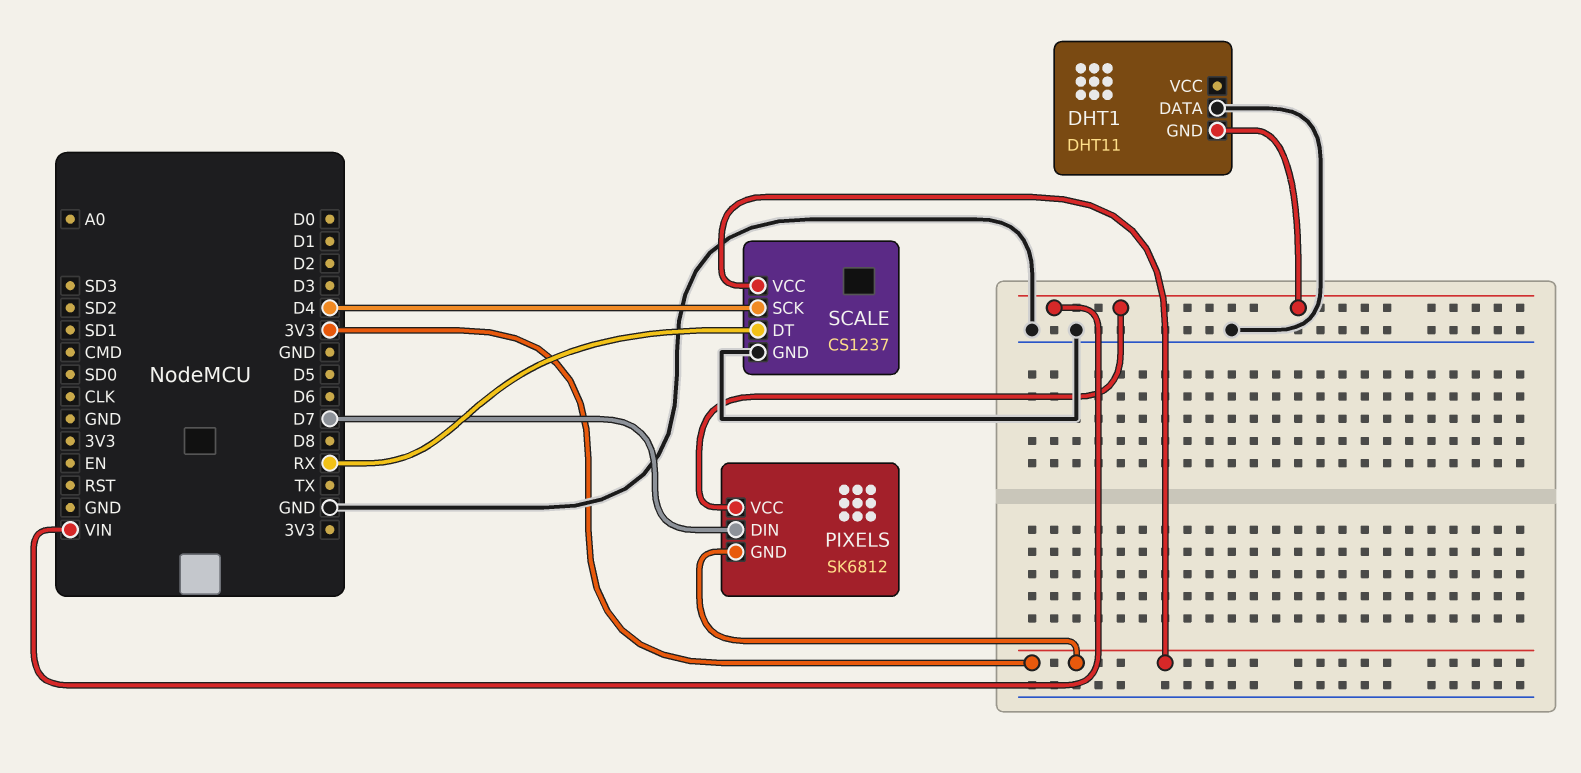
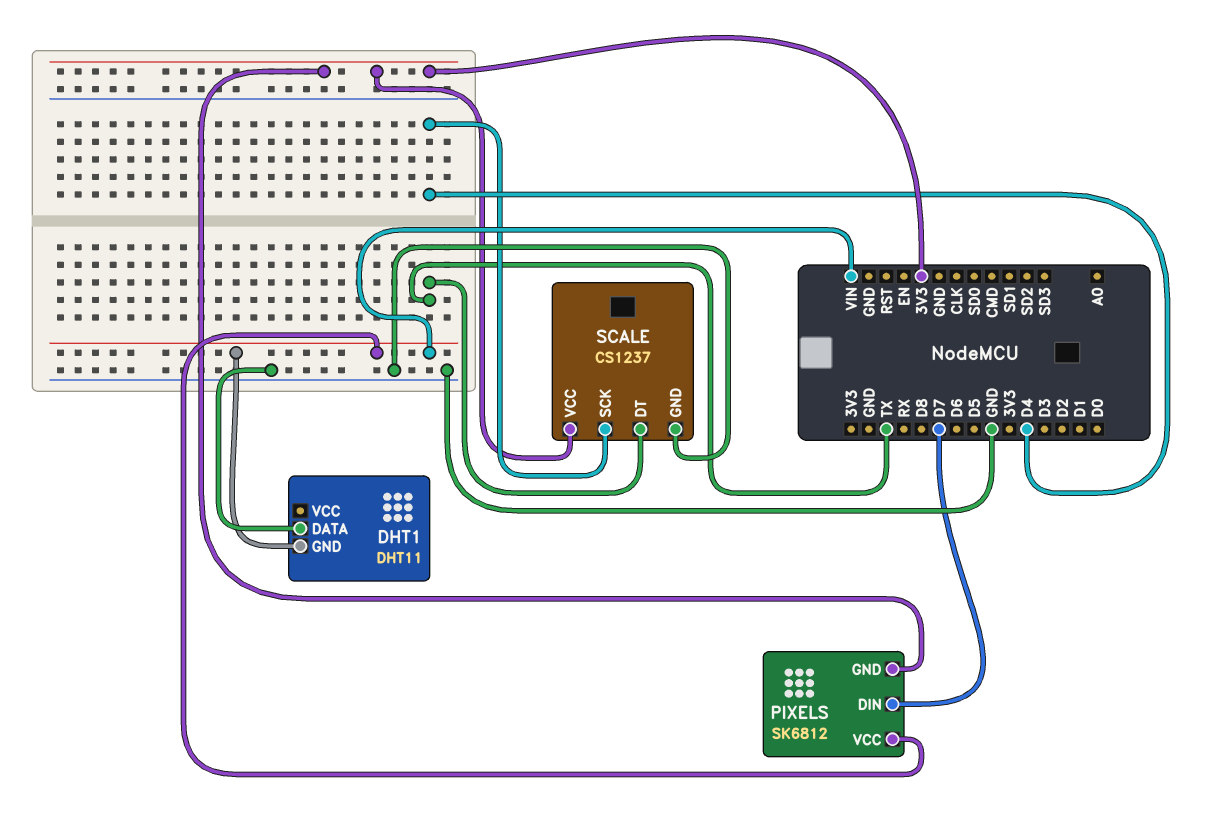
SCALE pin DT: RX -> TX

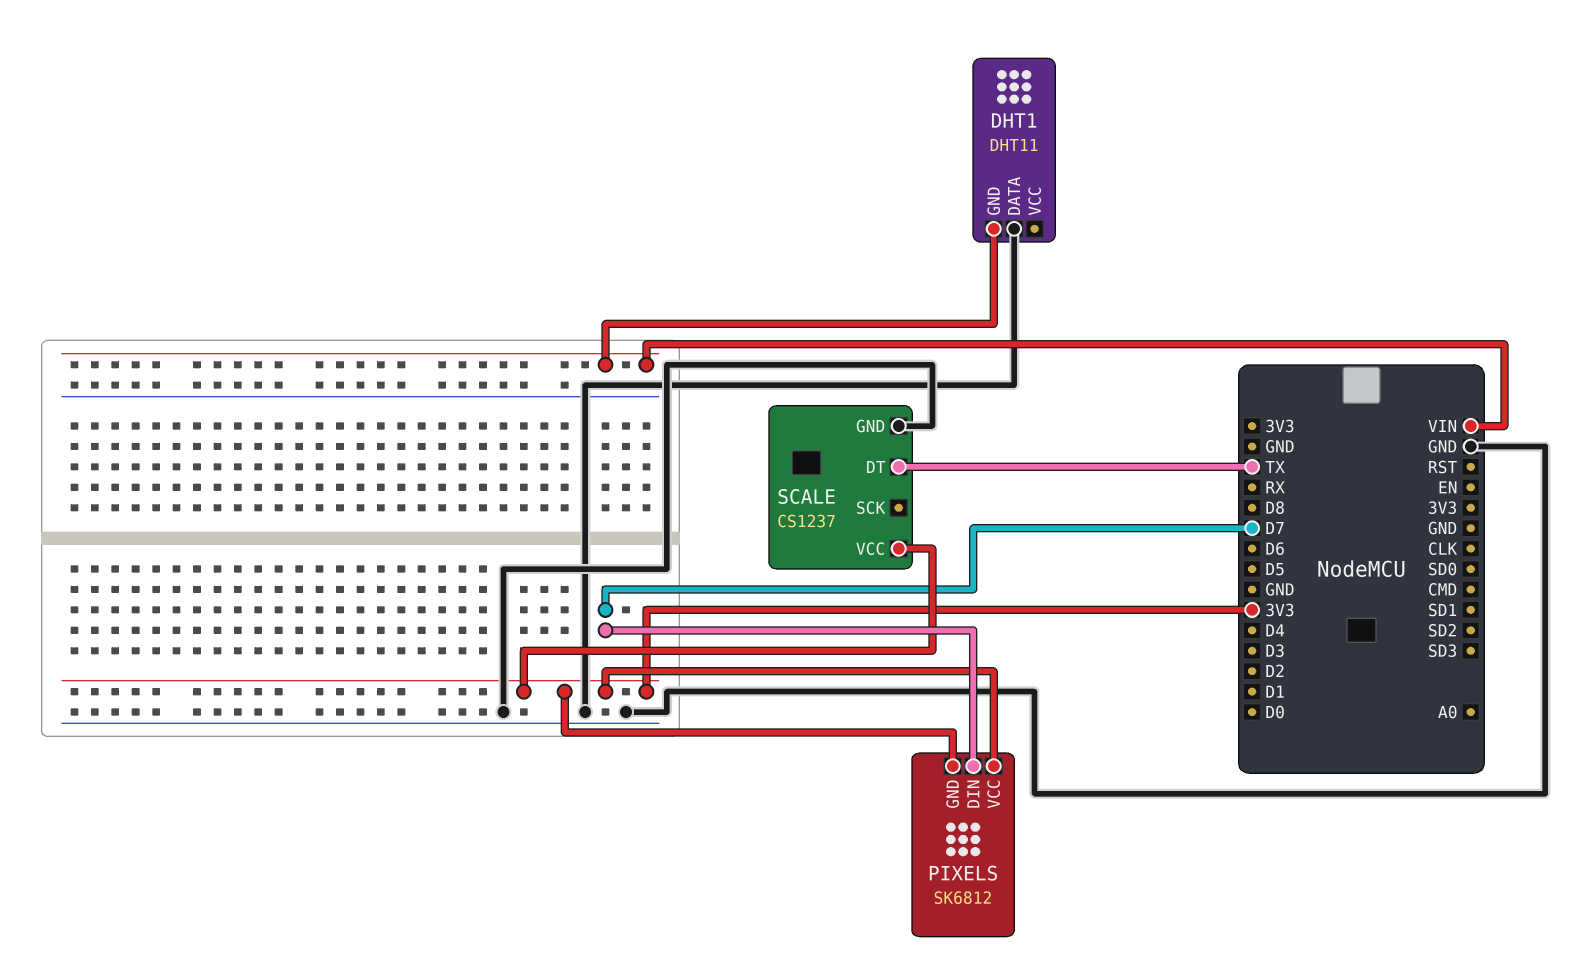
PIXELS pin VCC: VIN -> 3V3
SCALE pin SCK: D4 -> none

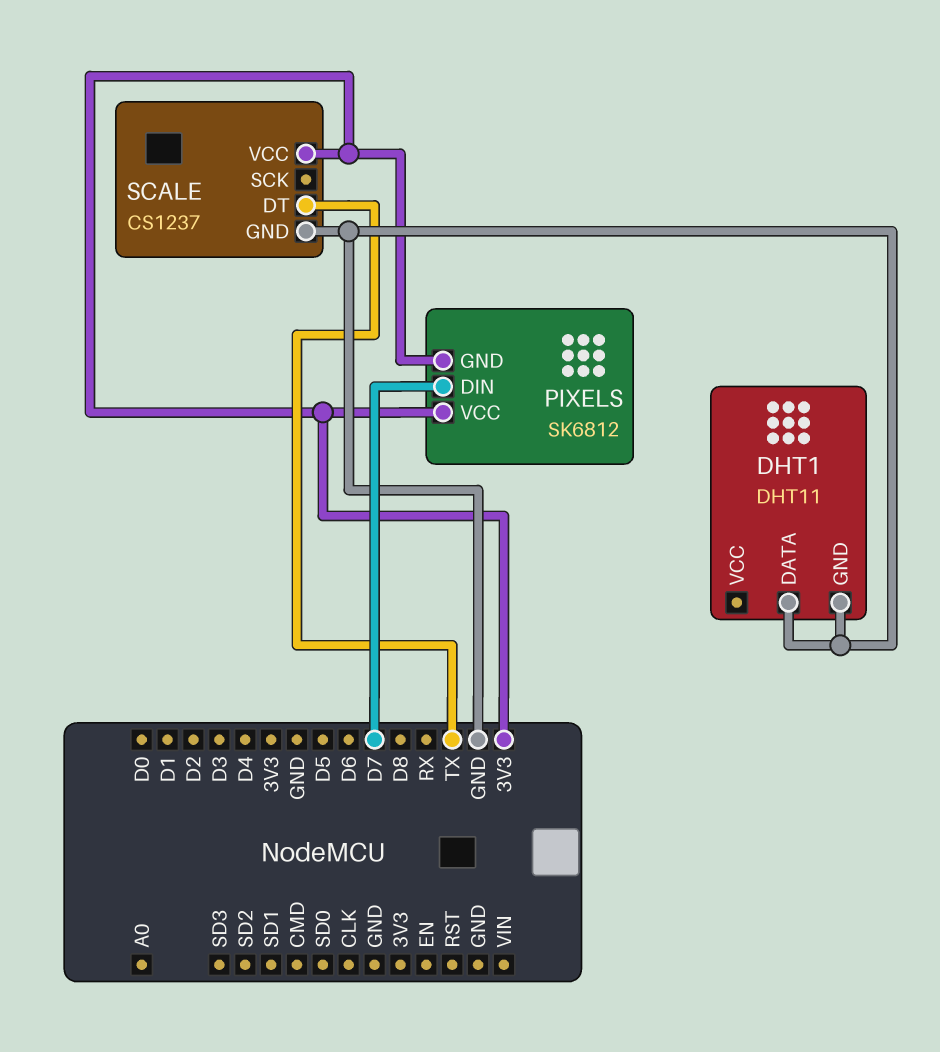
DHT1 pin GND: VIN -> GND

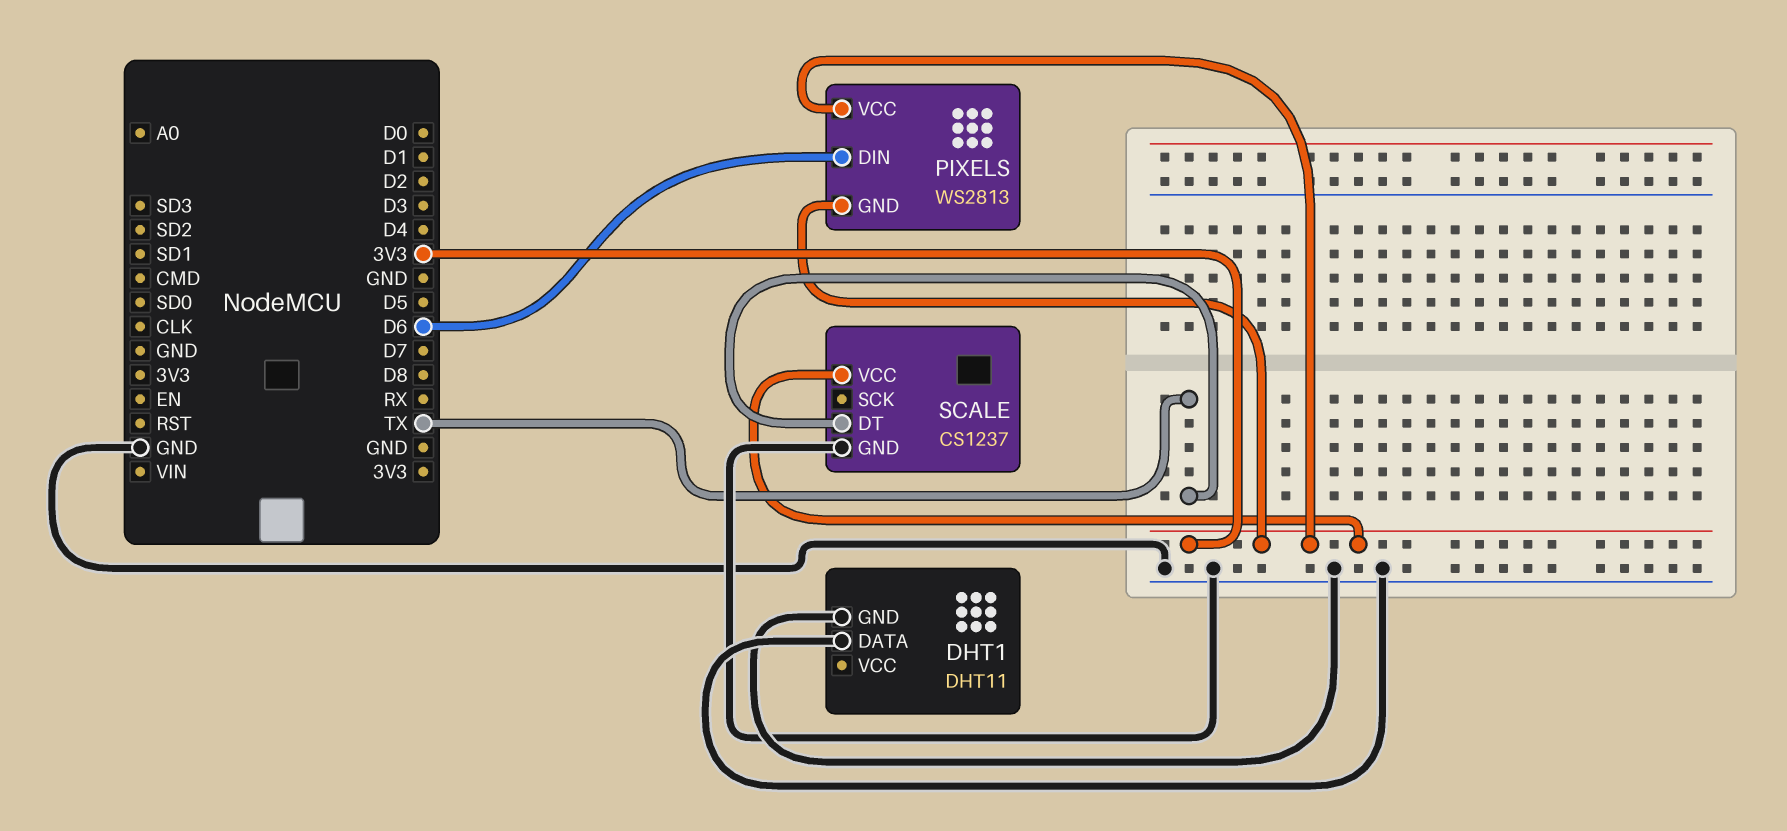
PIXELS: SK6812 -> WS2813
PIXELS pin DIN: D7 -> D6

